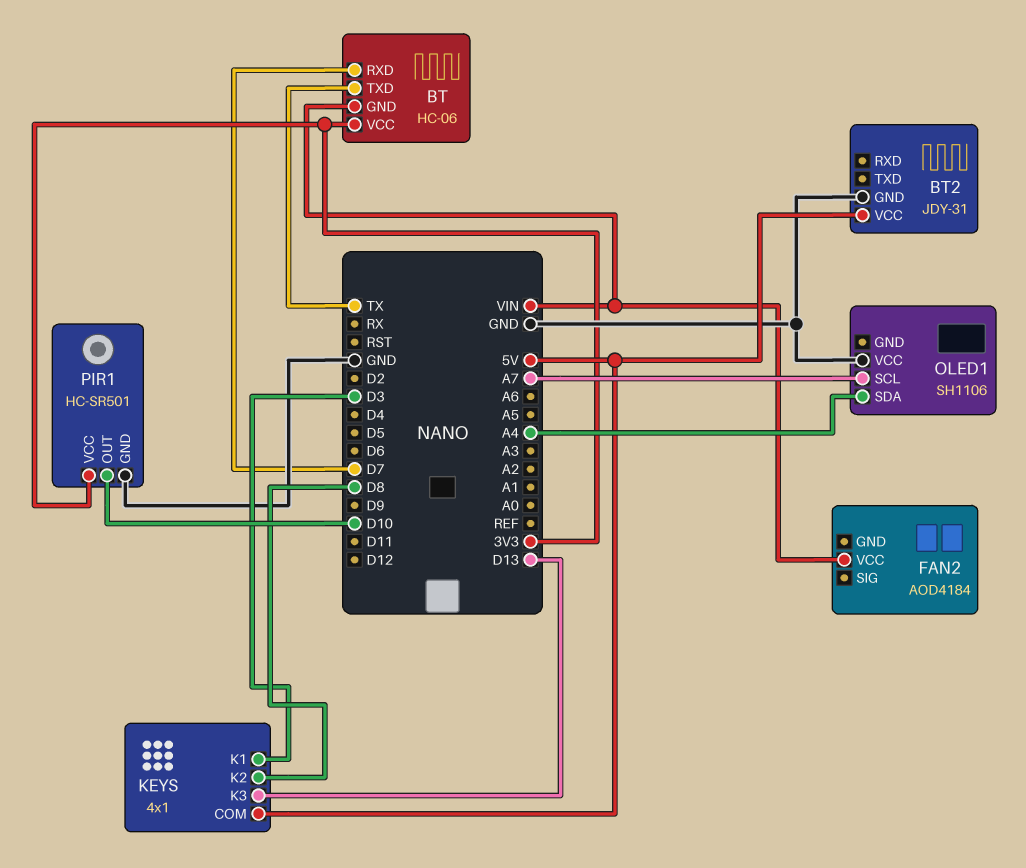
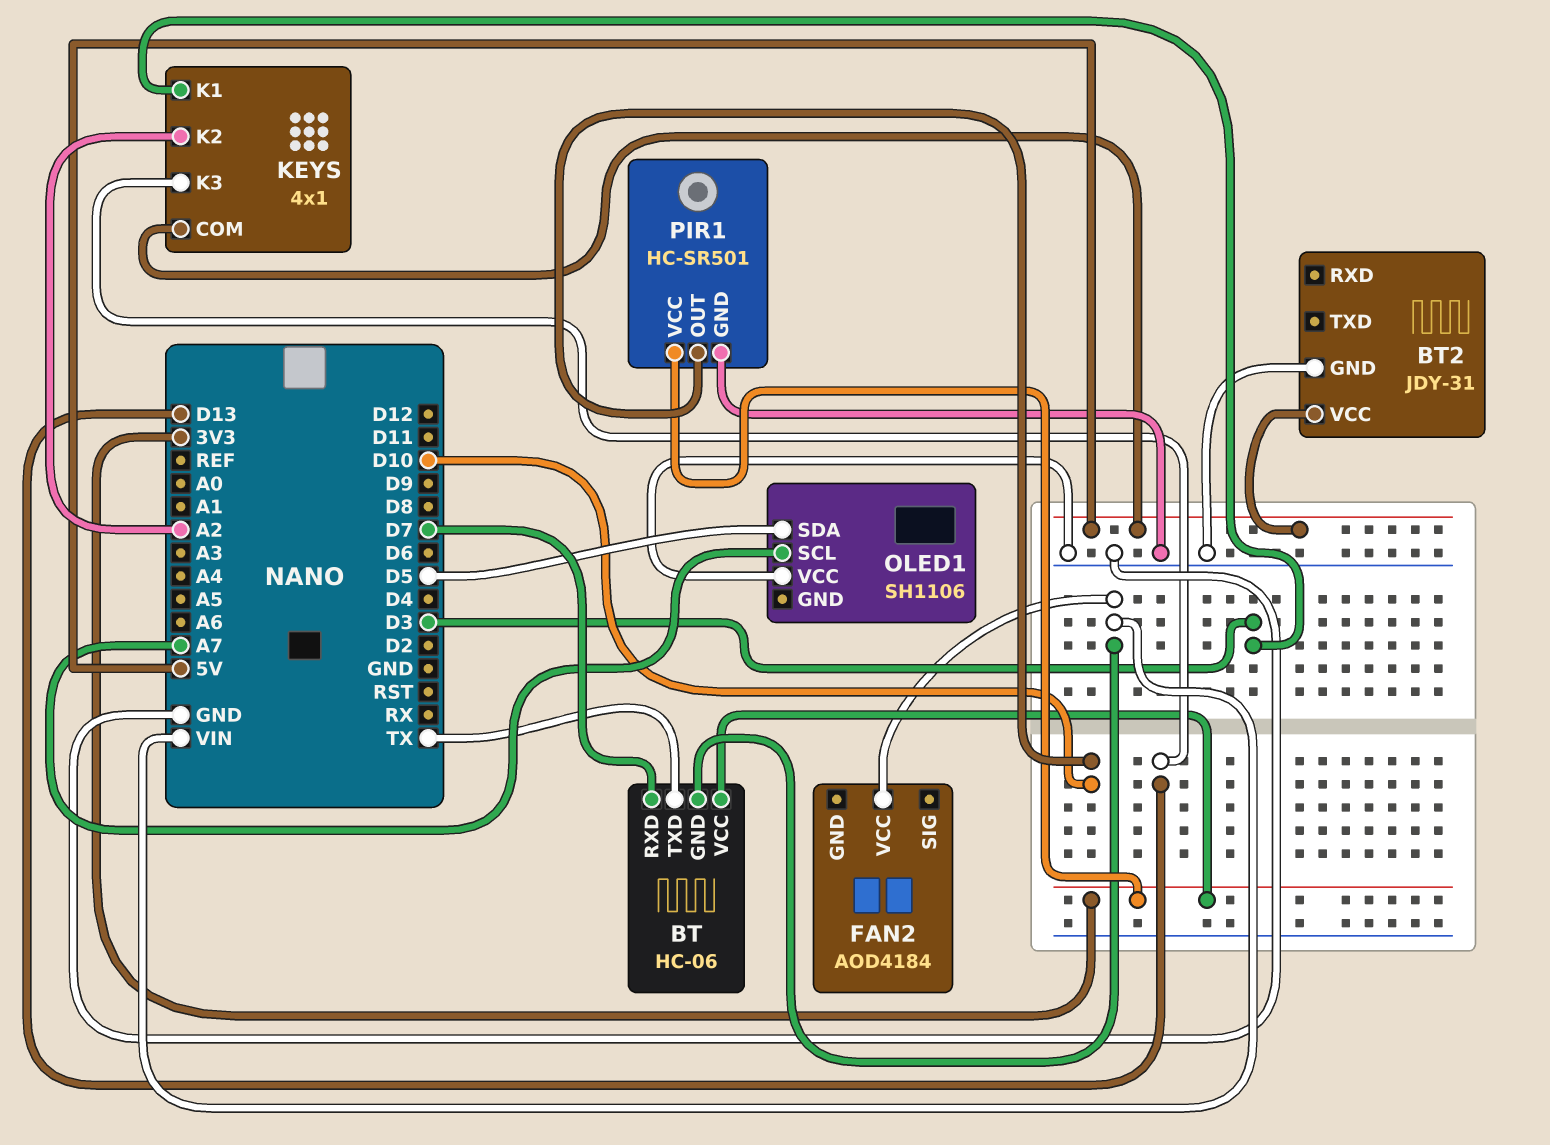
KEYS pin K2: D8 -> A2
OLED1 pin SDA: A4 -> D5

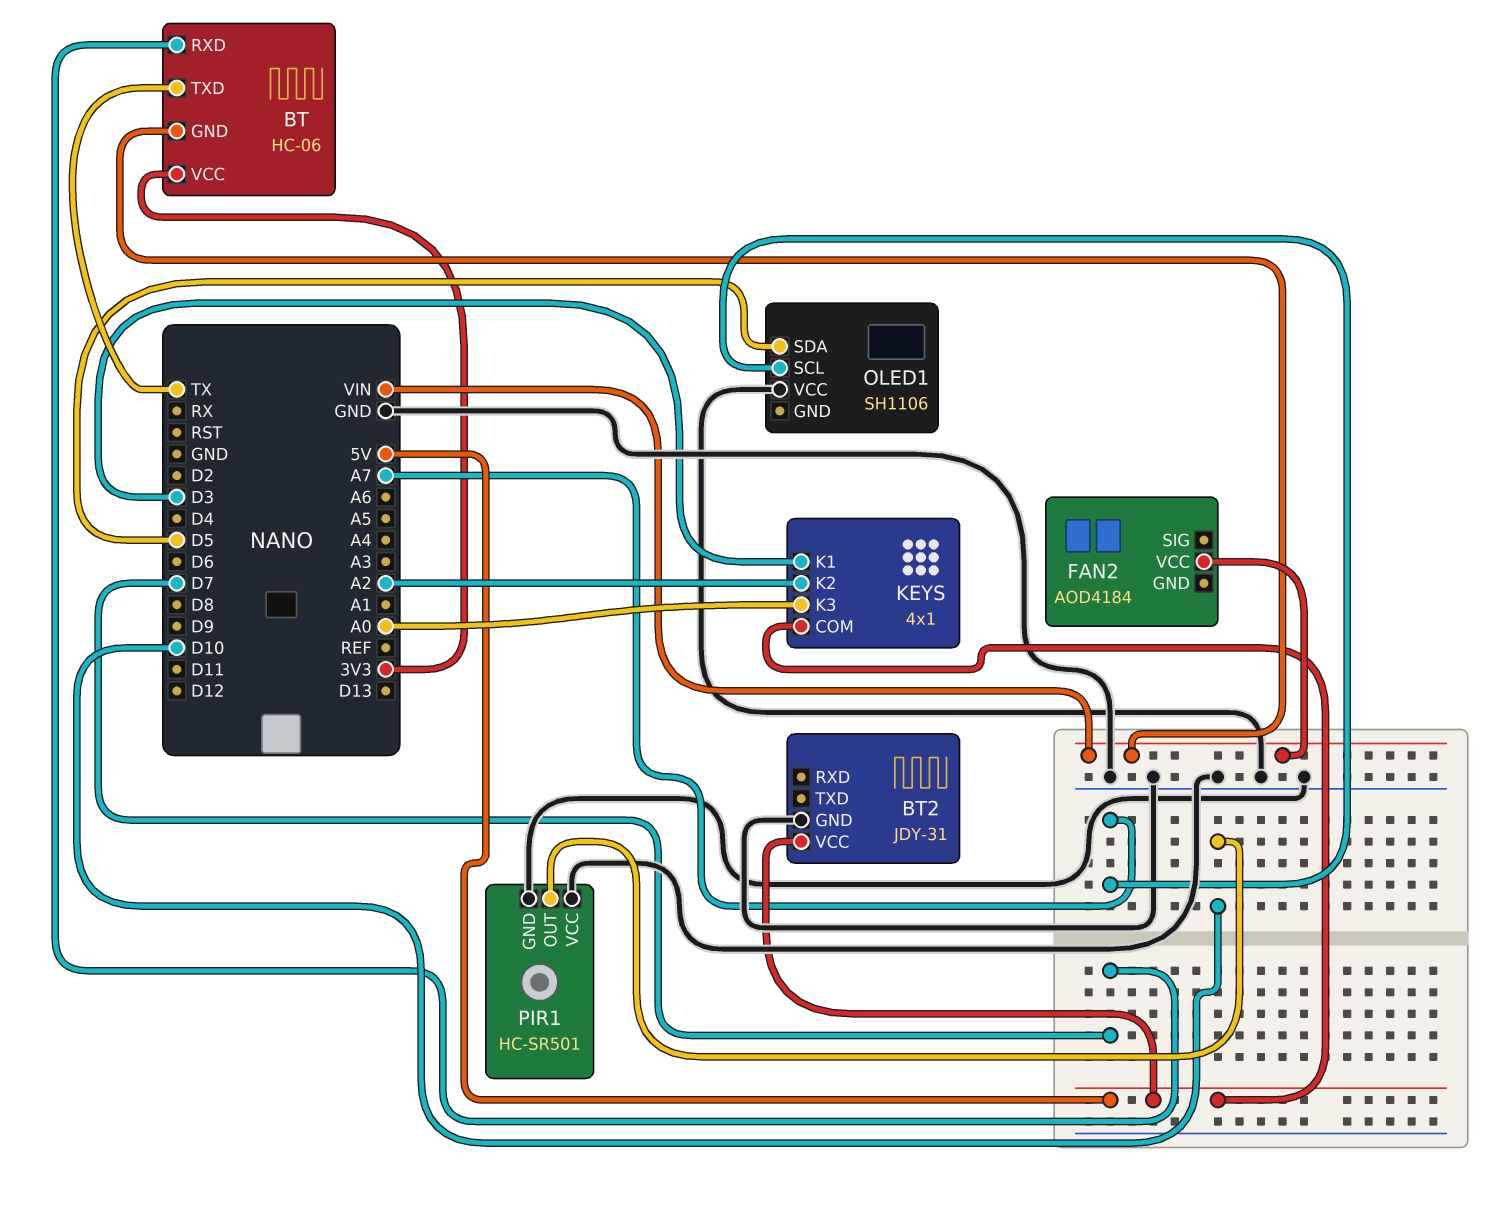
KEYS pin K3: D13 -> A0
PIR1 pin VCC: 3V3 -> GND

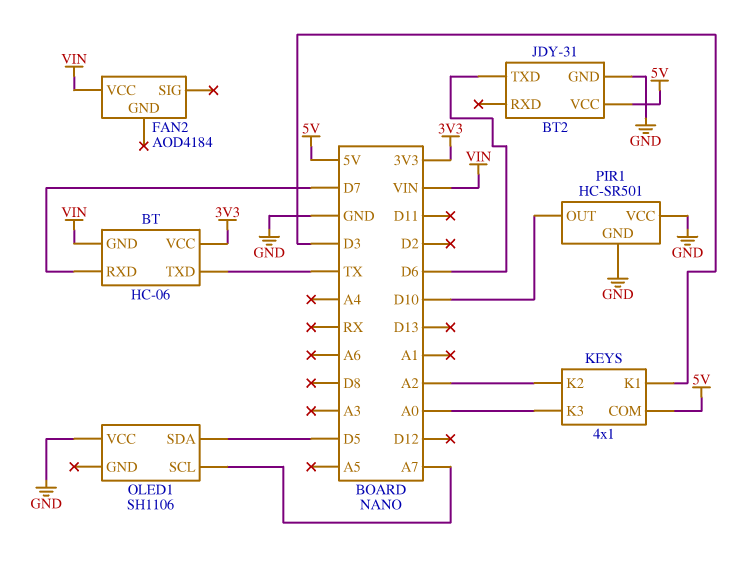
BT2 pin TXD: none -> D6

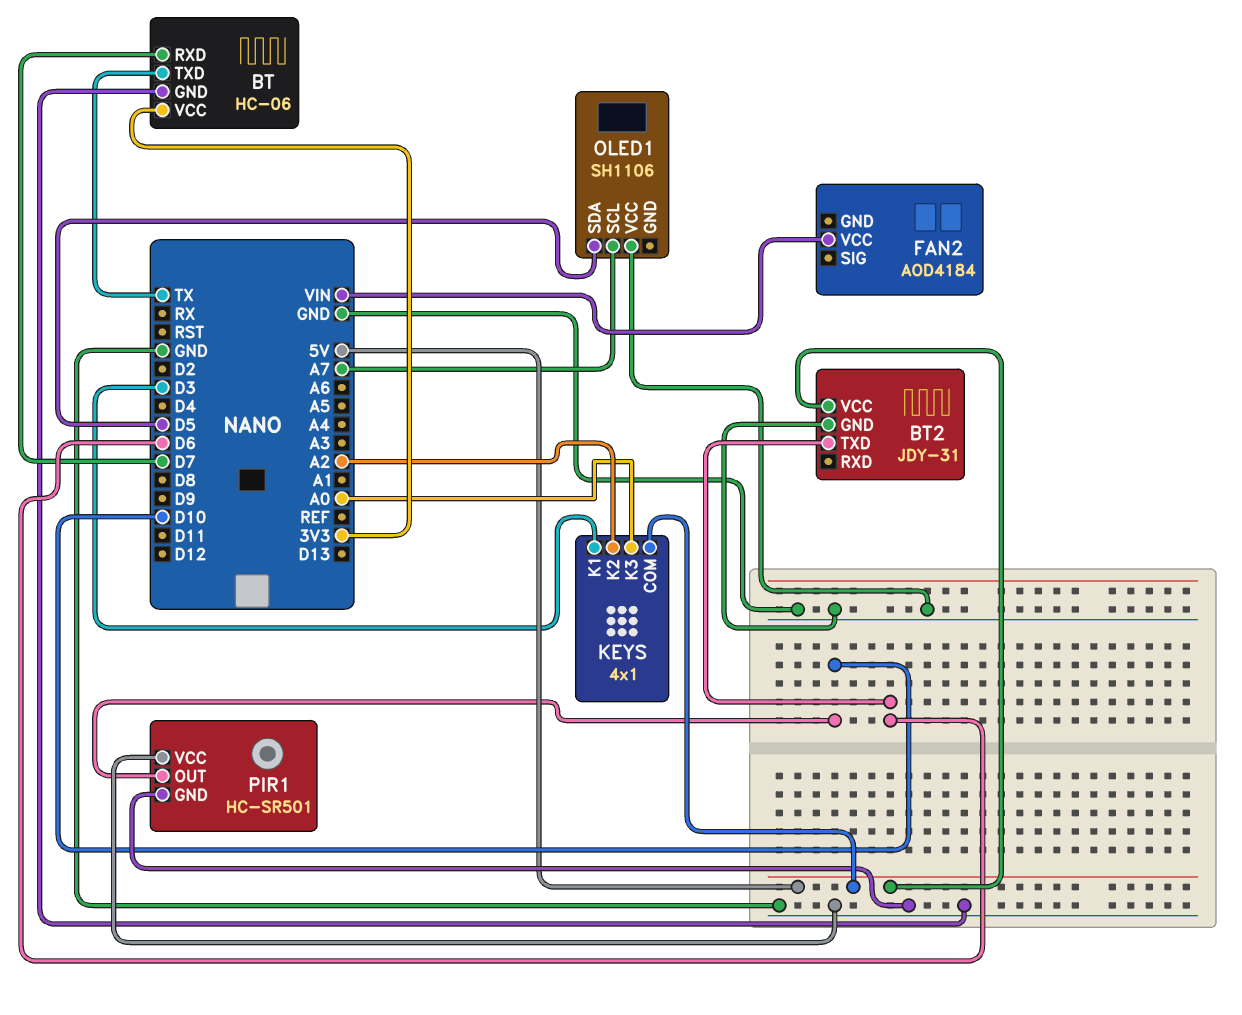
BT pin GND: VIN -> GND

